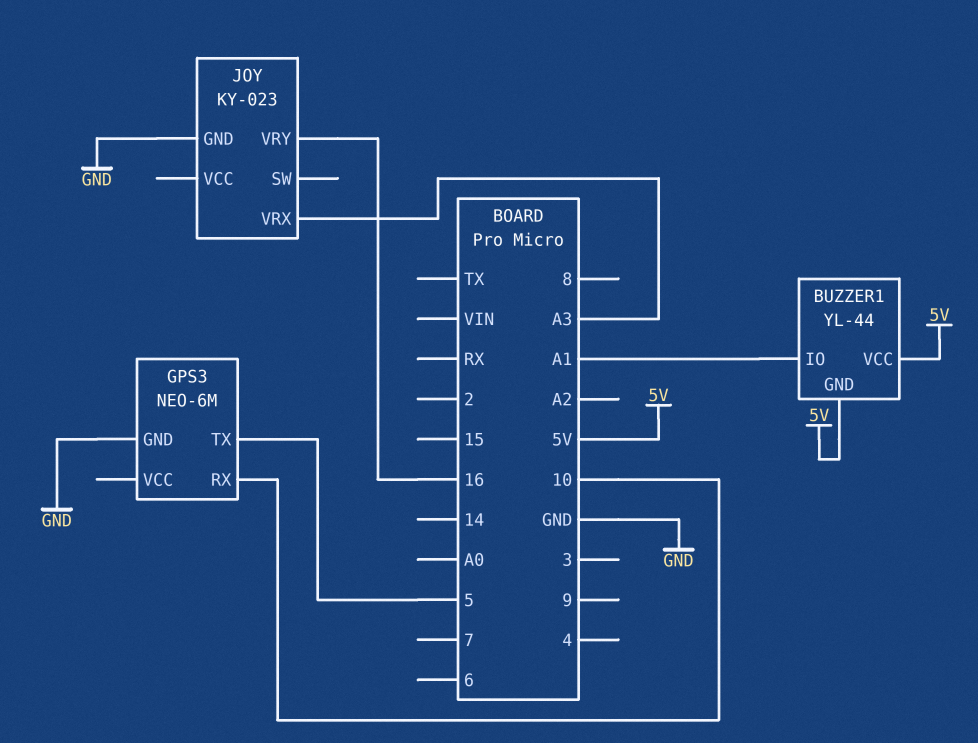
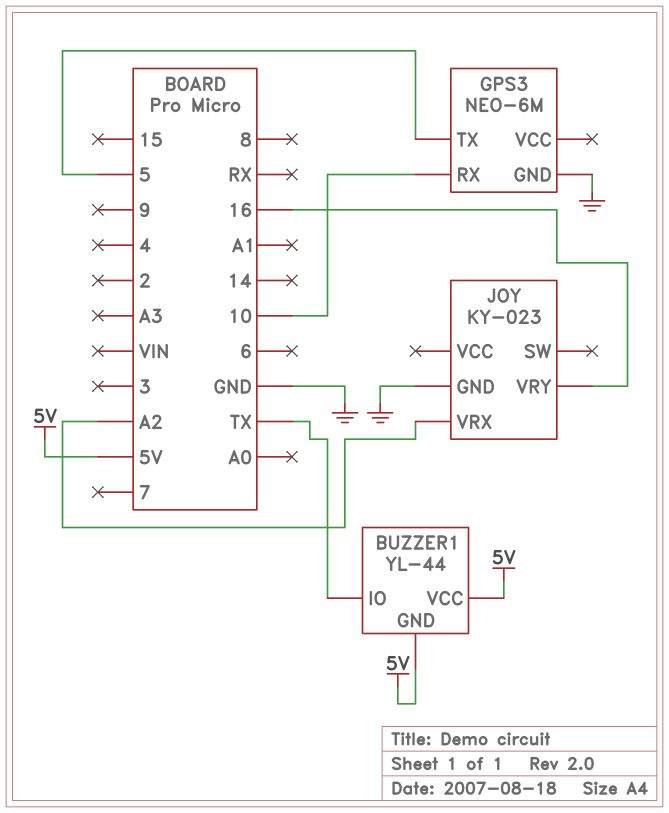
BUZZER1 pin IO: A1 -> TX
JOY pin VRX: A3 -> A2

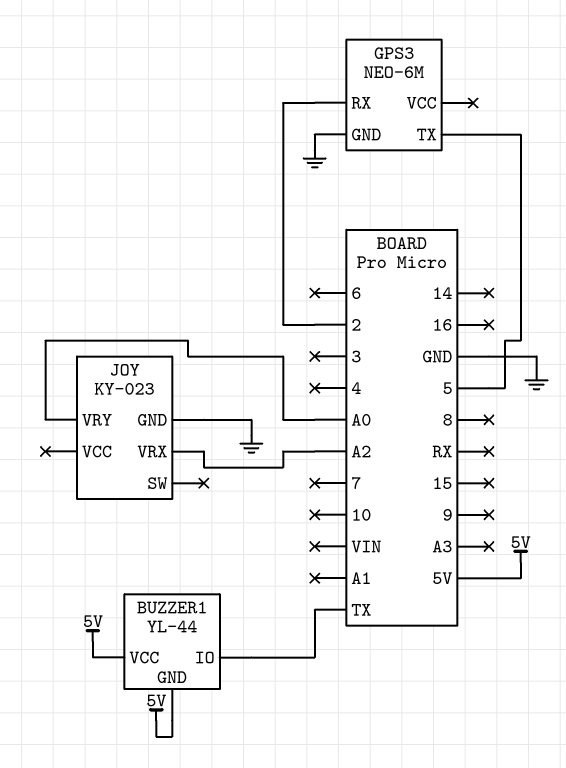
GPS3 pin RX: 10 -> 2
JOY pin VRY: 16 -> A0

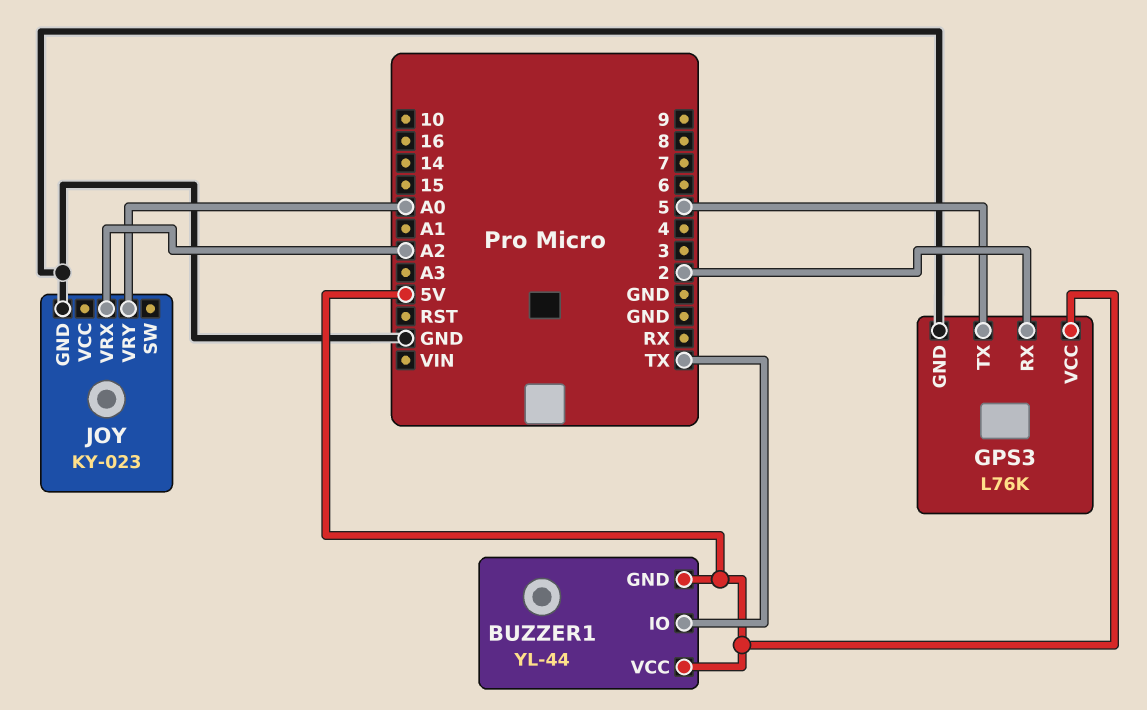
GPS3: NEO-6M -> L76K
GPS3 pin VCC: none -> 5V

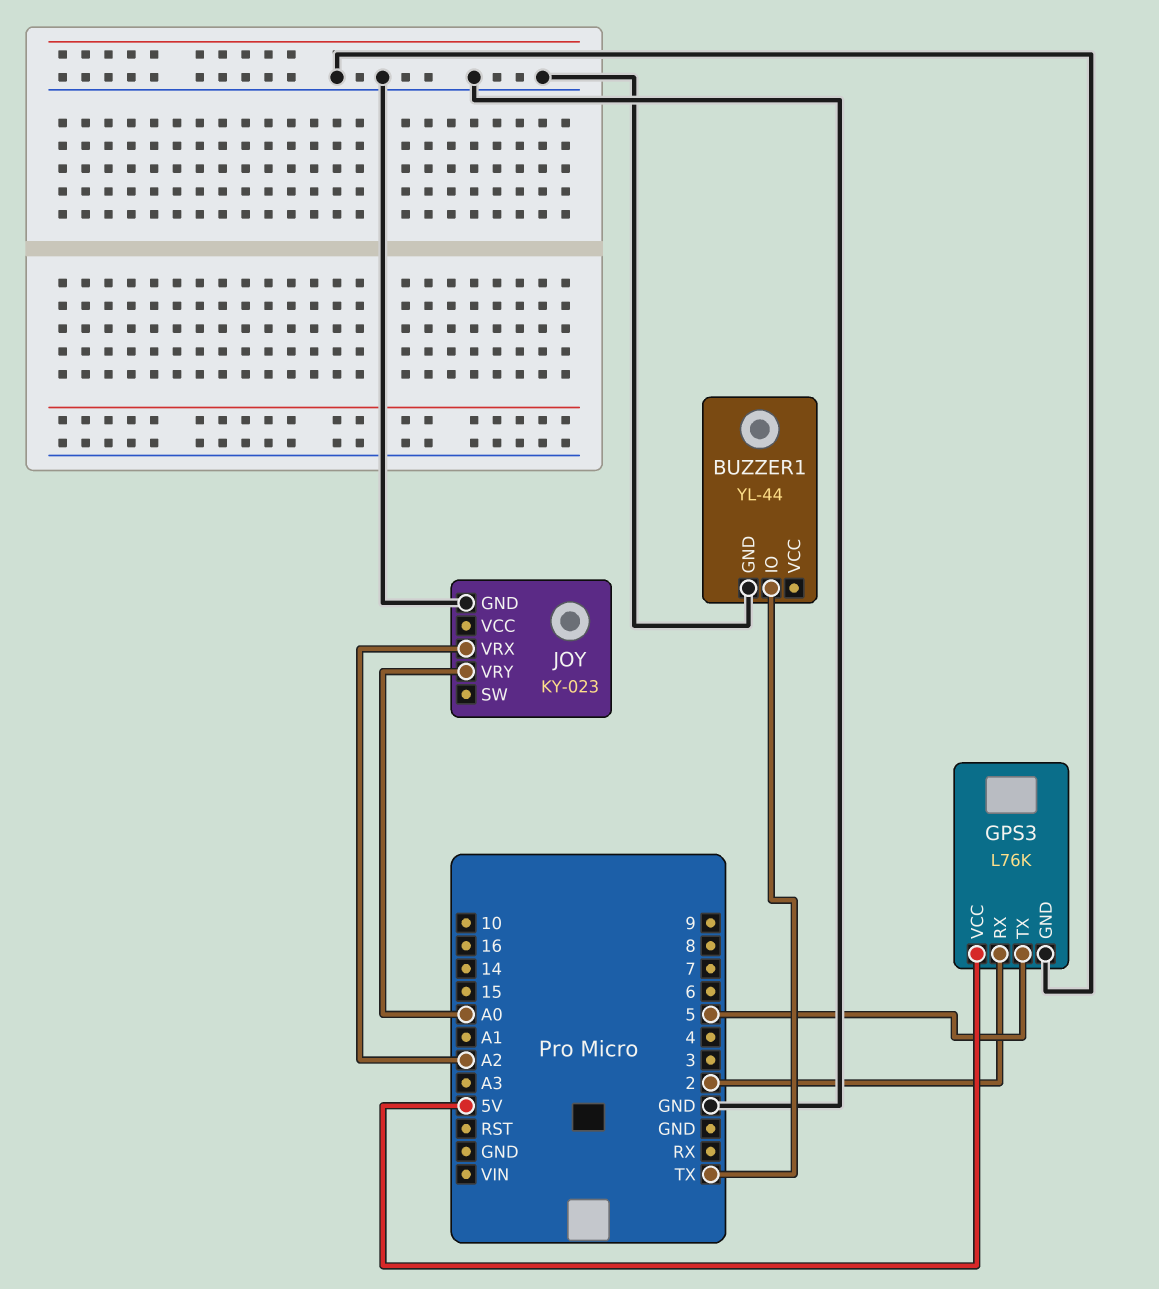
BUZZER1 pin GND: 5V -> GND
BUZZER1 pin VCC: 5V -> none

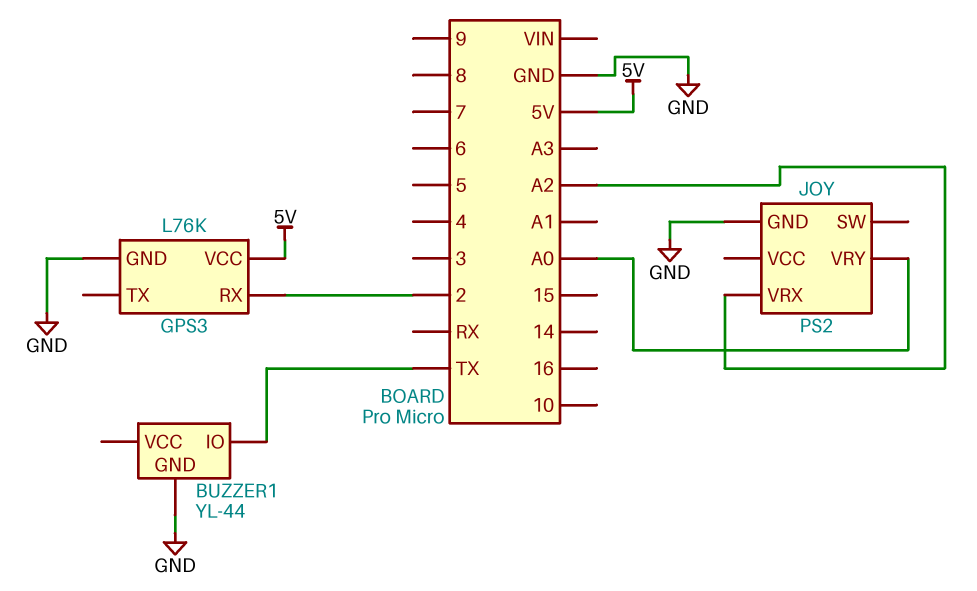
GPS3 pin TX: 5 -> none
JOY: KY-023 -> PS2

